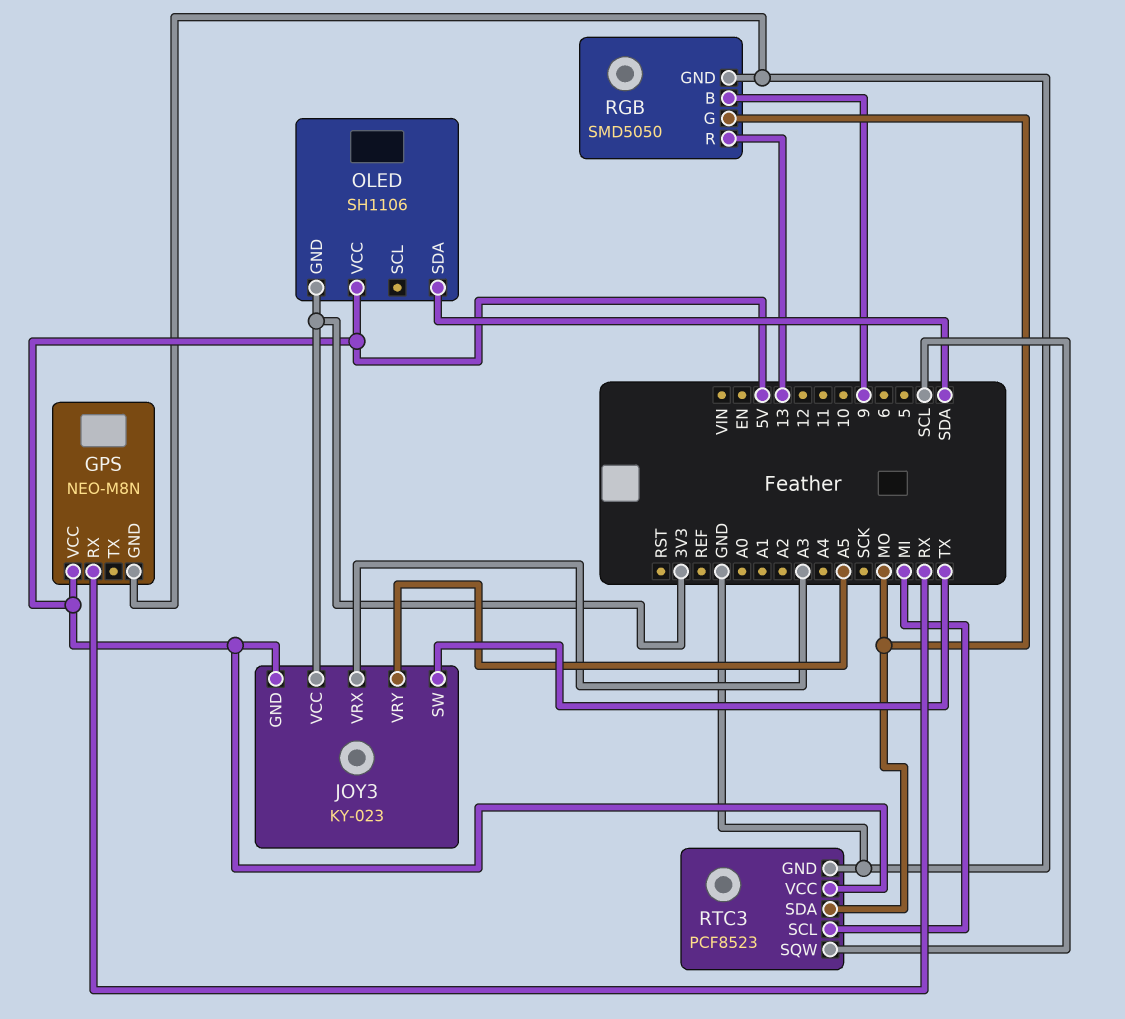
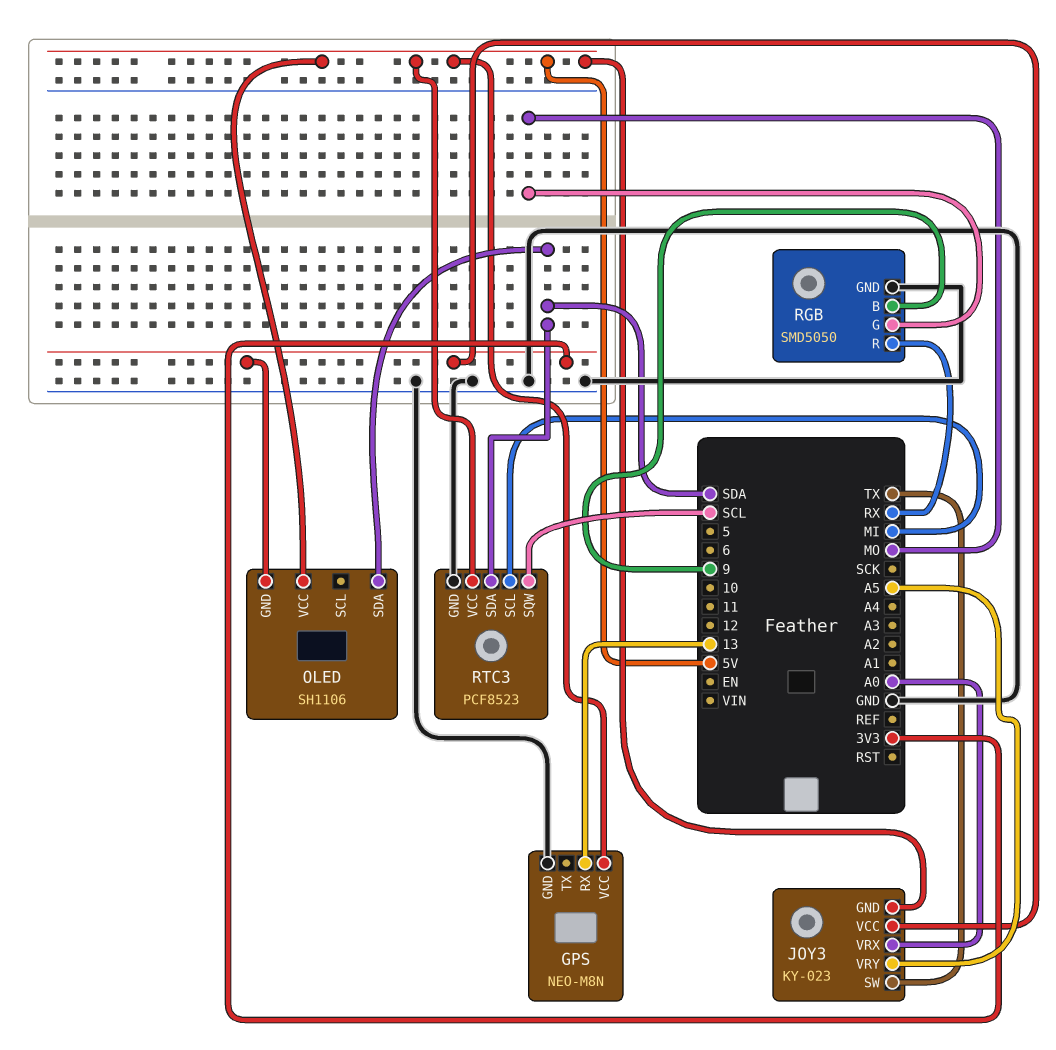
GPS pin RX: RX -> 13
JOY3 pin VRX: A3 -> A0
RGB pin R: 13 -> RX
RTC3 pin SDA: MO -> SDA

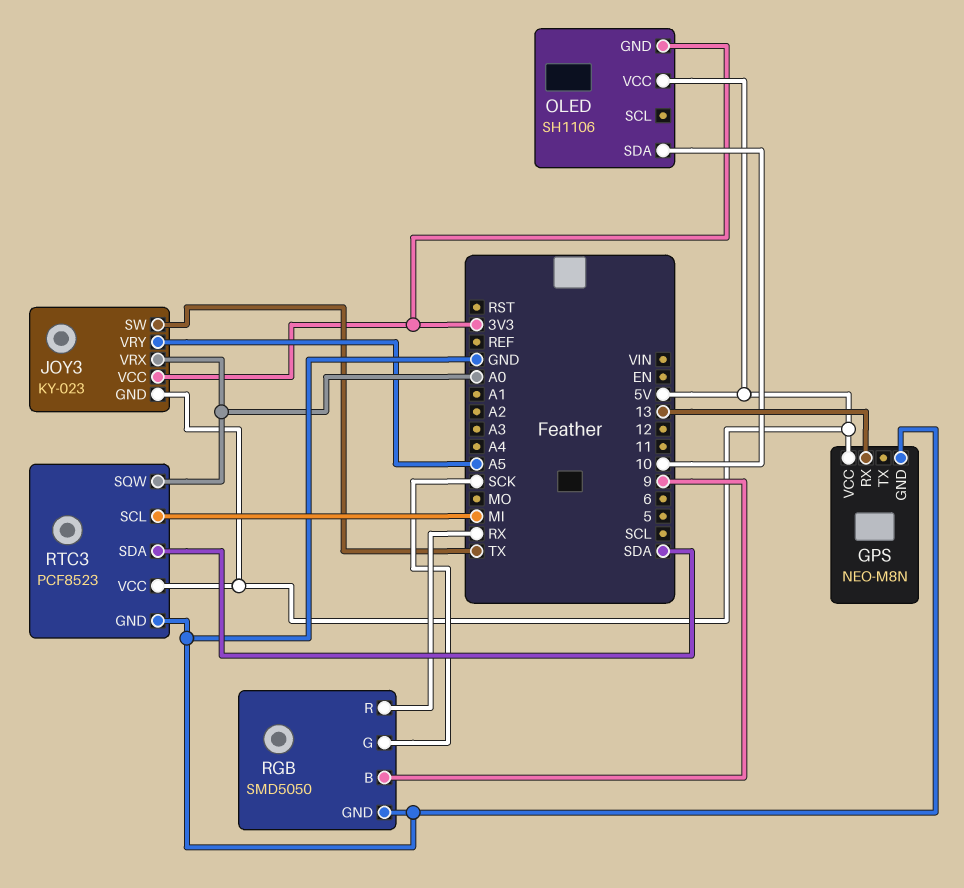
OLED pin SDA: SDA -> 10
RGB pin G: MO -> SCK
RTC3 pin SQW: SCL -> A0

